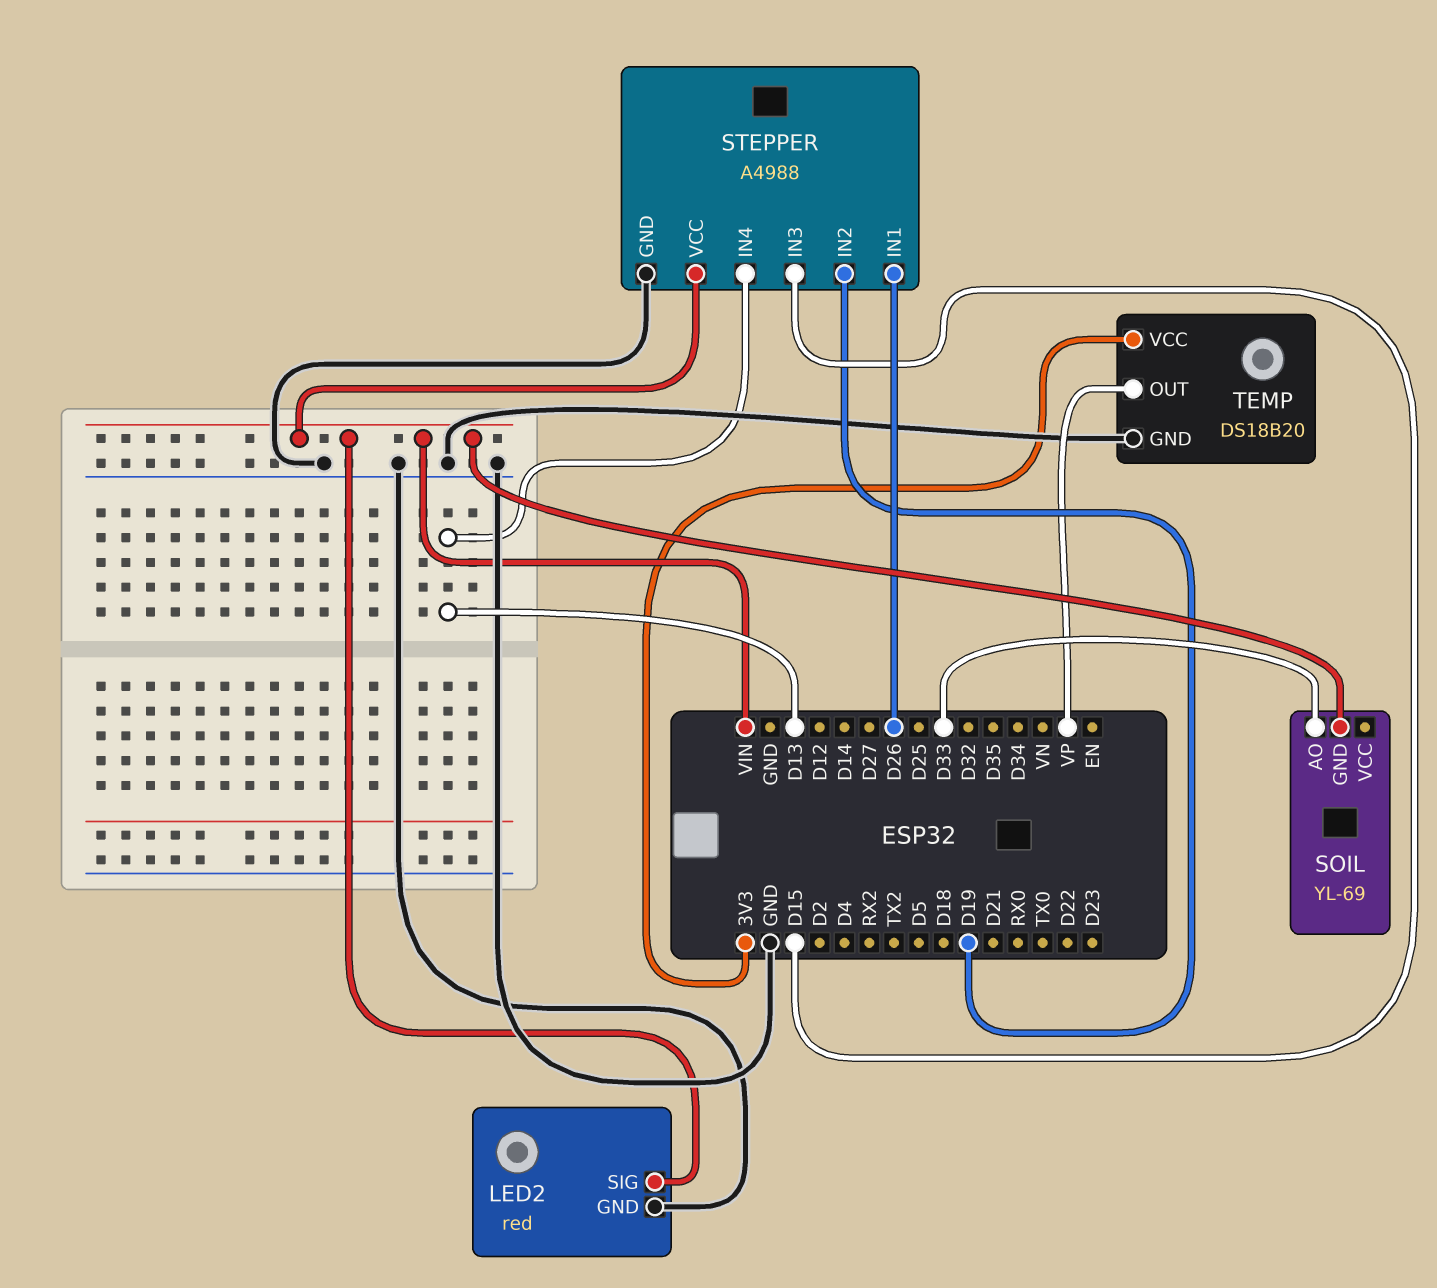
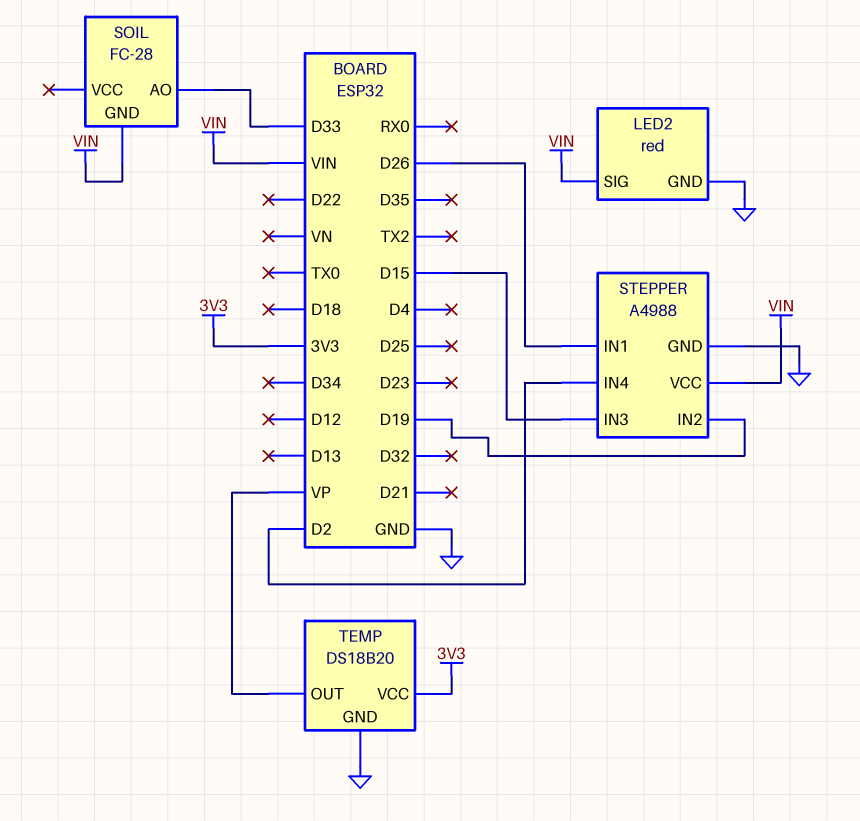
SOIL: YL-69 -> FC-28
STEPPER pin IN4: D13 -> D2

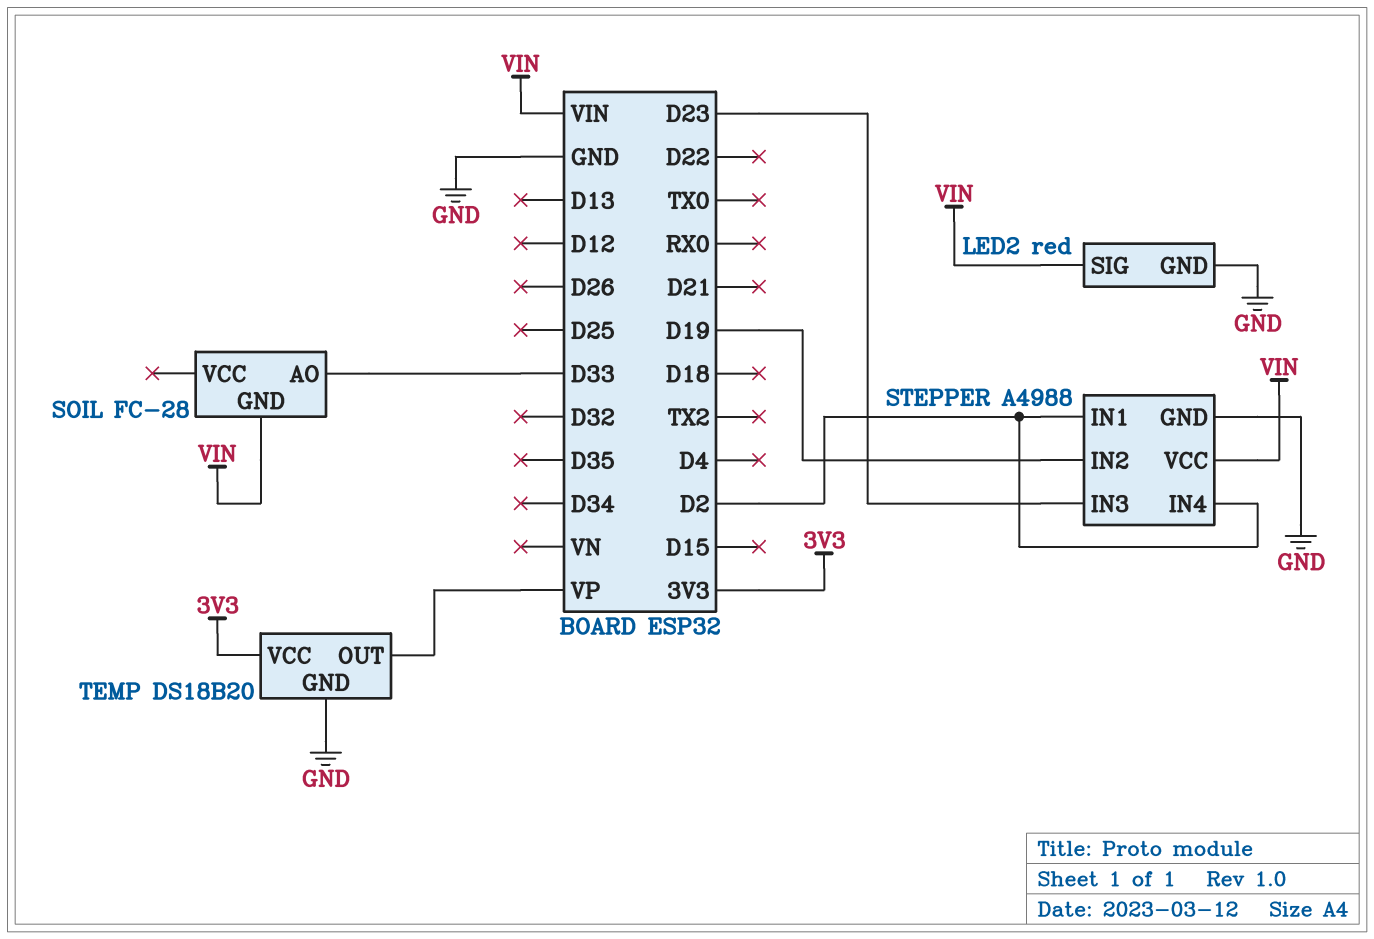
STEPPER pin IN1: D26 -> D2
STEPPER pin IN3: D15 -> D23

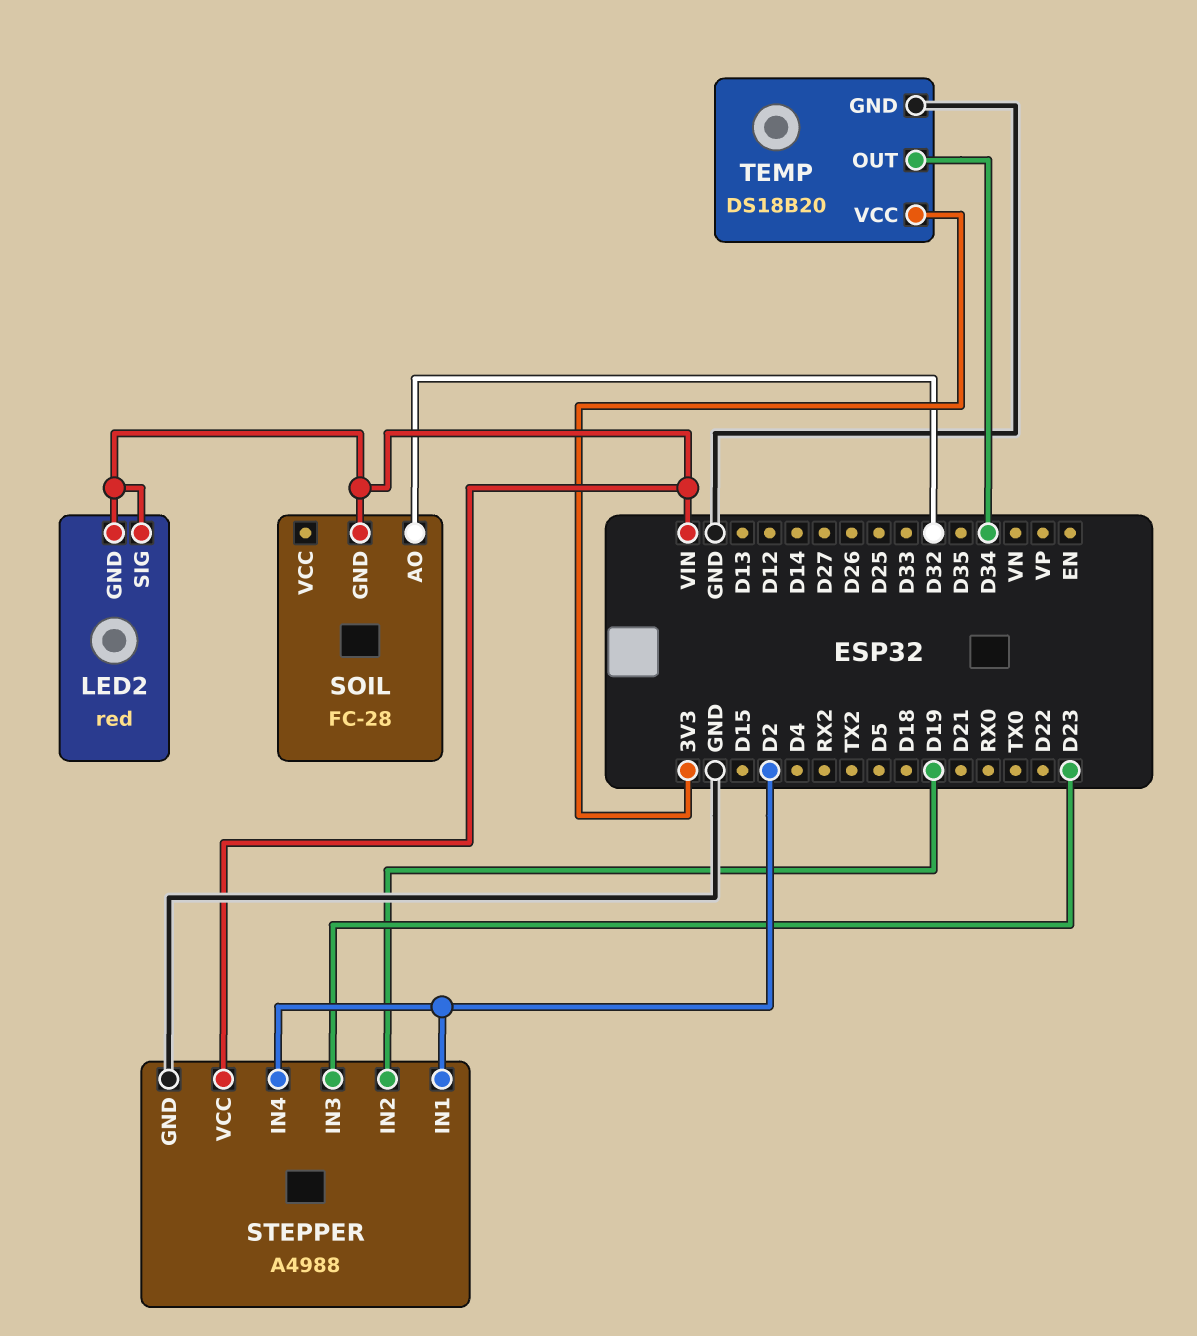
LED2 pin GND: GND -> VIN
SOIL pin AO: D33 -> D32
TEMP pin OUT: VP -> D34

